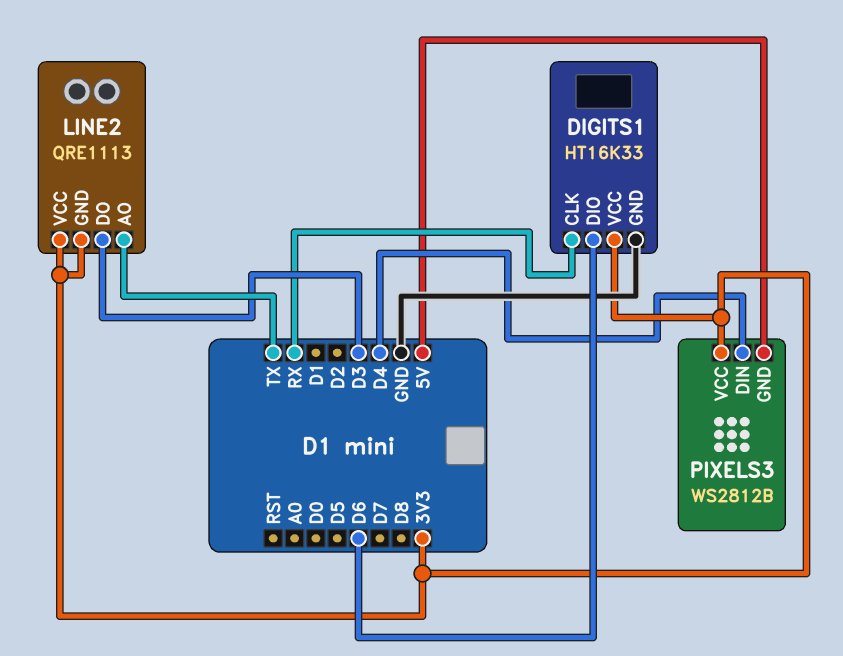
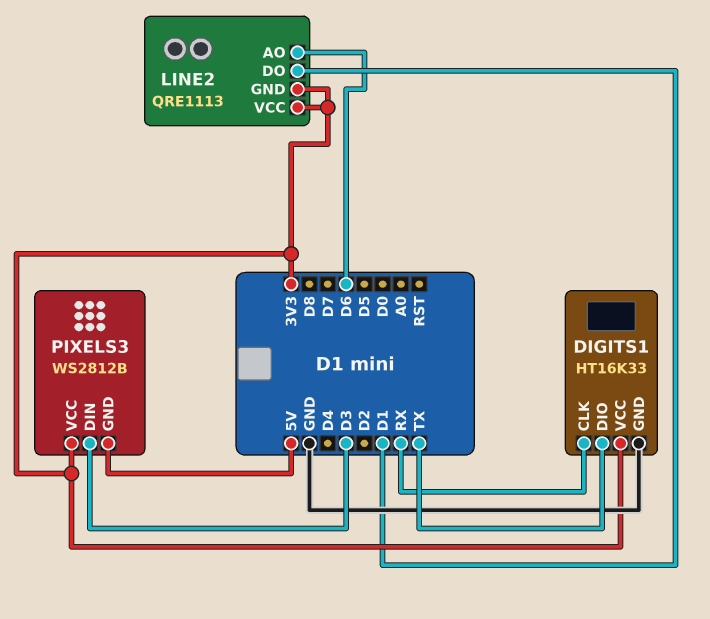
DIGITS1 pin DIO: D6 -> TX
LINE2 pin AO: TX -> D6
LINE2 pin DO: D3 -> D1
PIXELS3 pin DIN: D4 -> D3

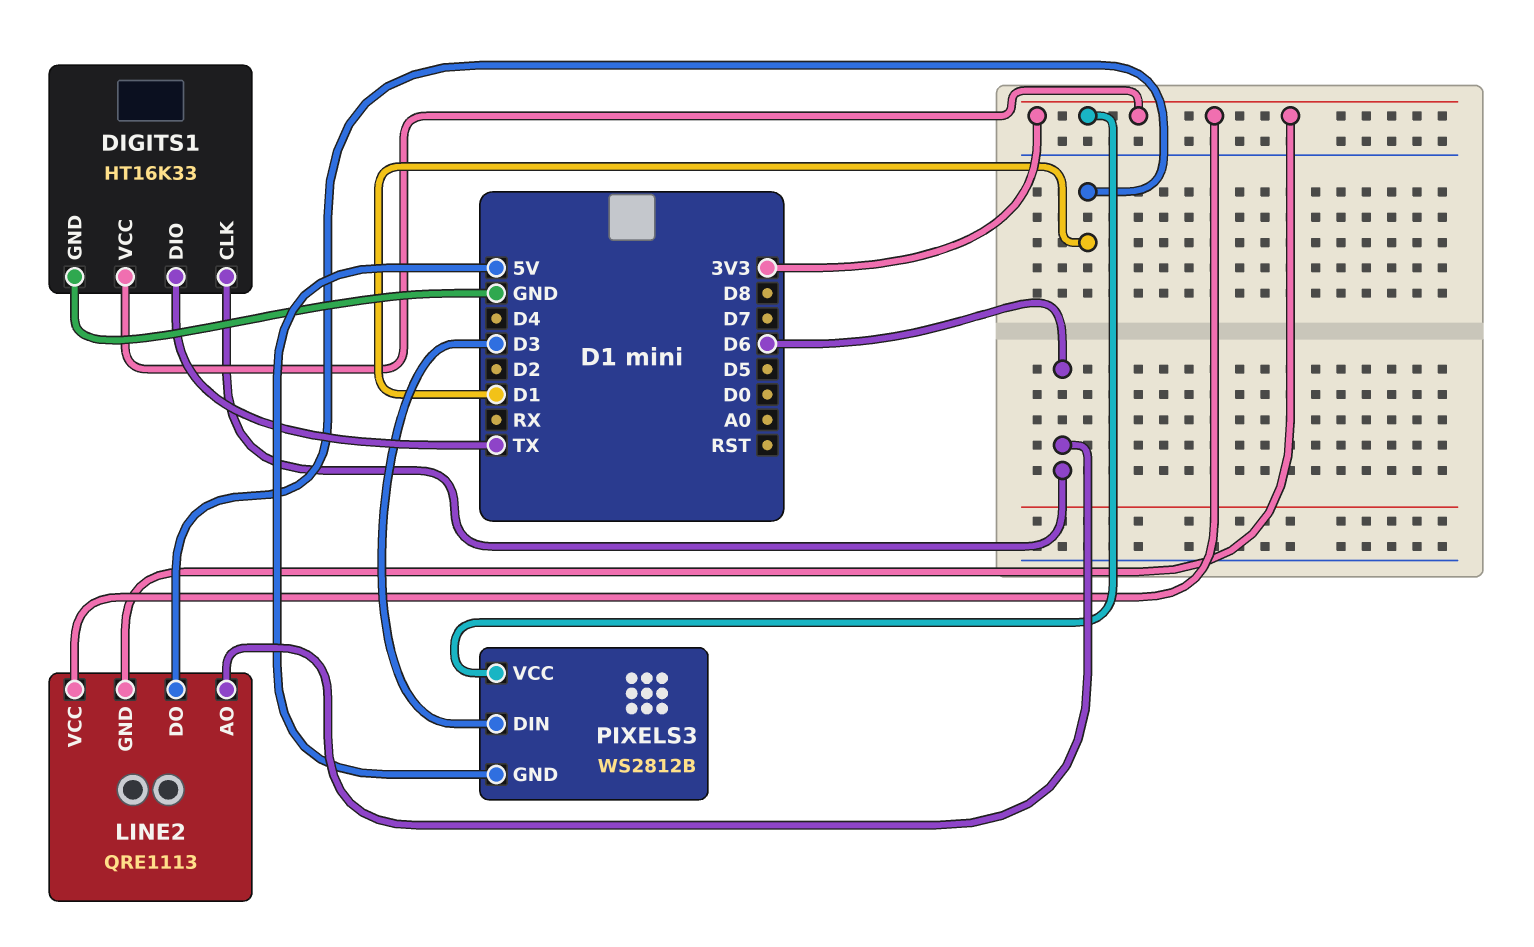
DIGITS1 pin CLK: RX -> D6

